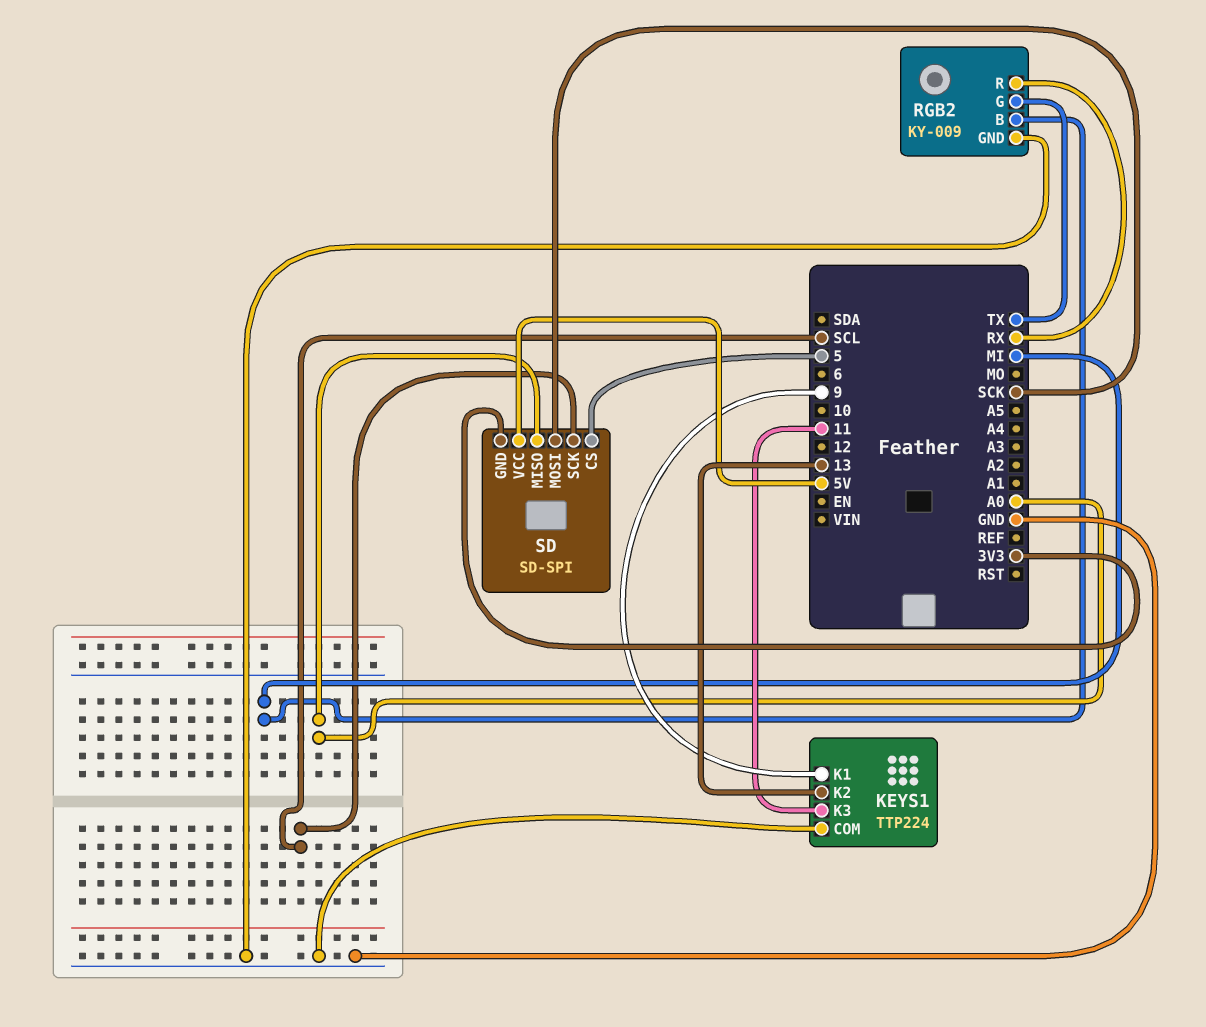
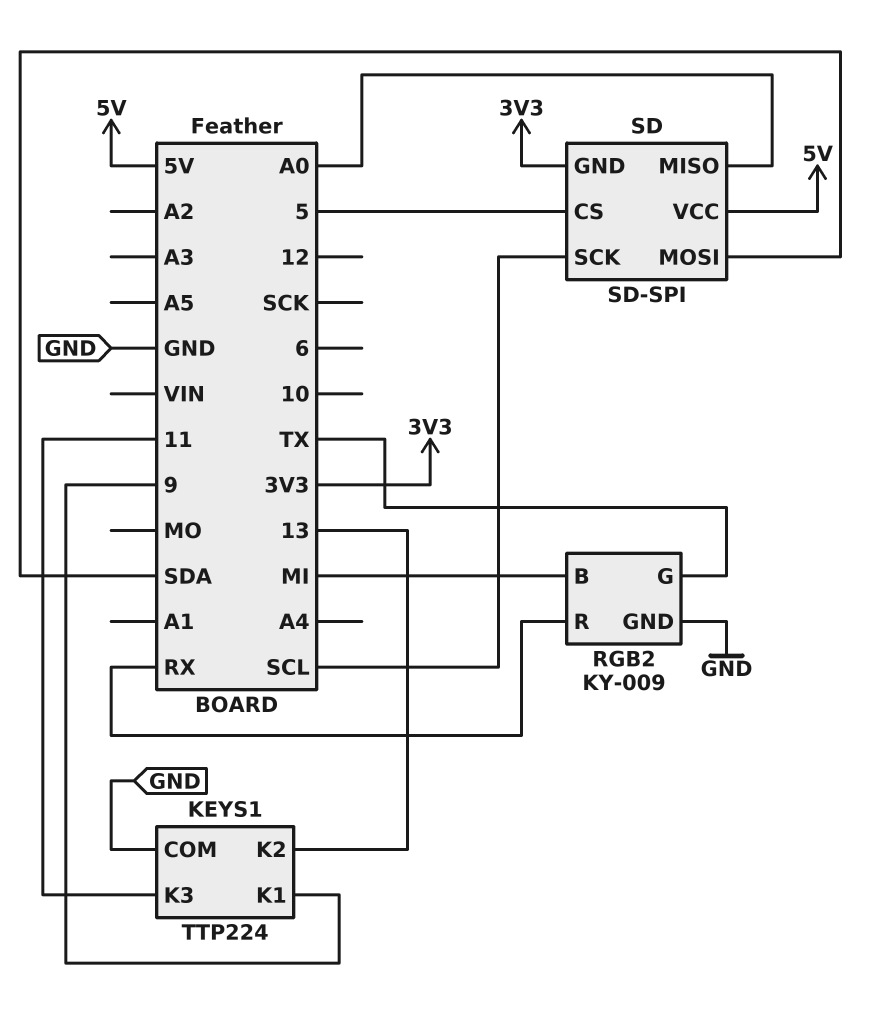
SD pin MOSI: SCK -> SDA

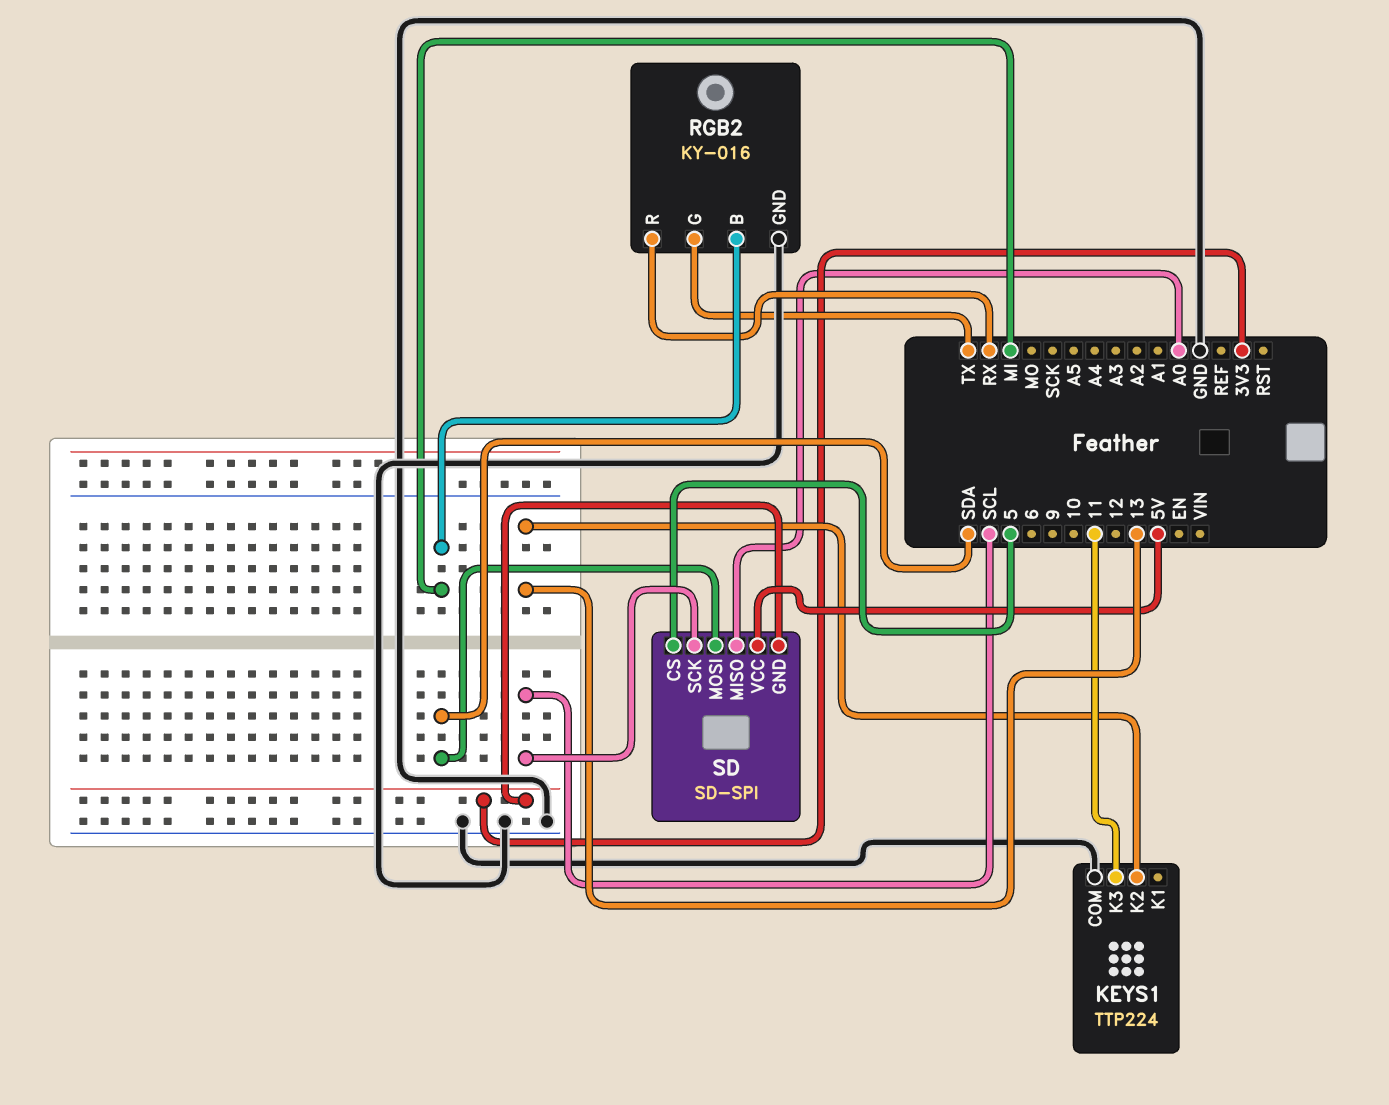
KEYS1 pin K1: 9 -> none
RGB2: KY-009 -> KY-016

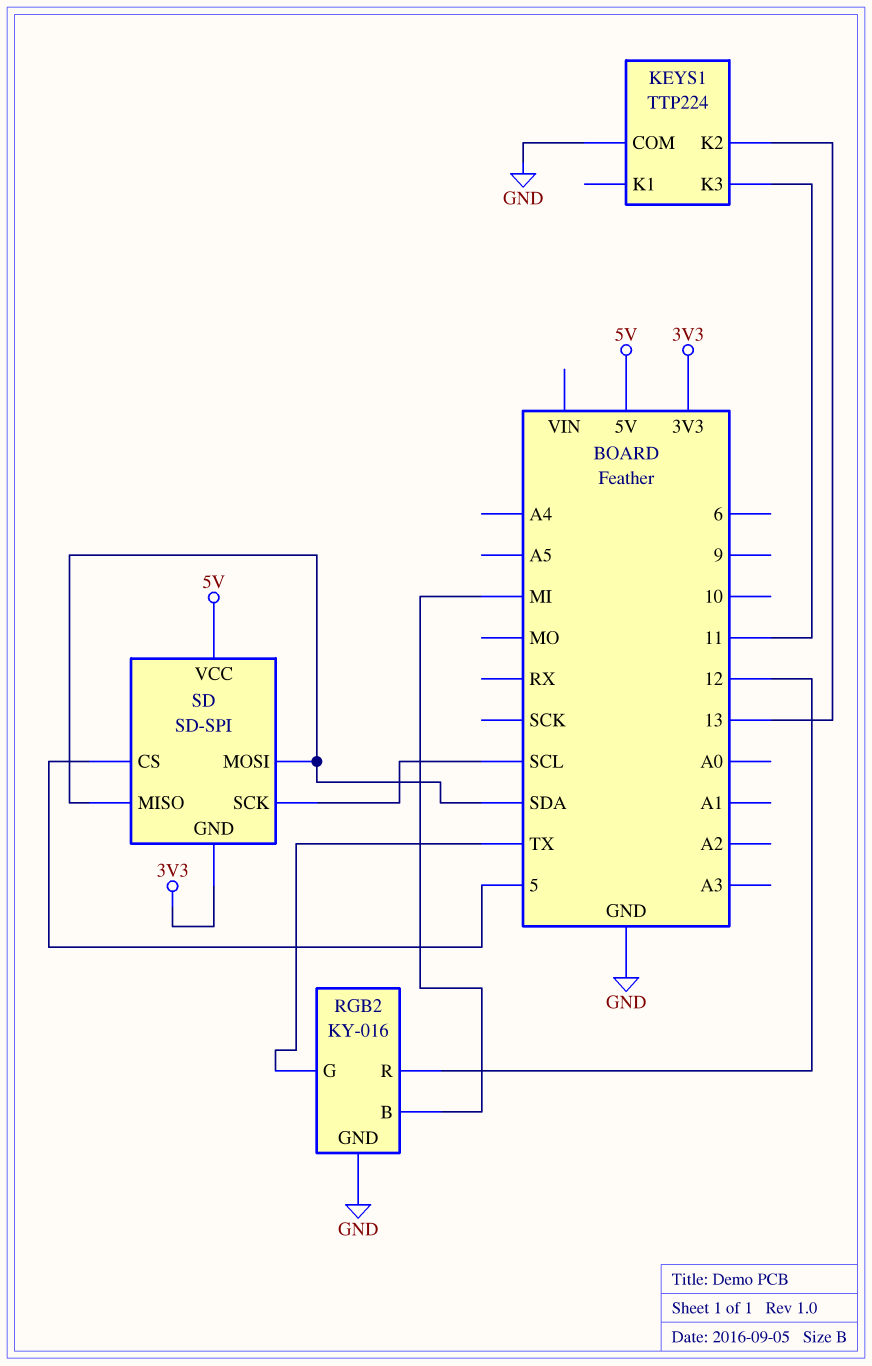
RGB2 pin R: RX -> 12
SD pin MISO: A0 -> SDA

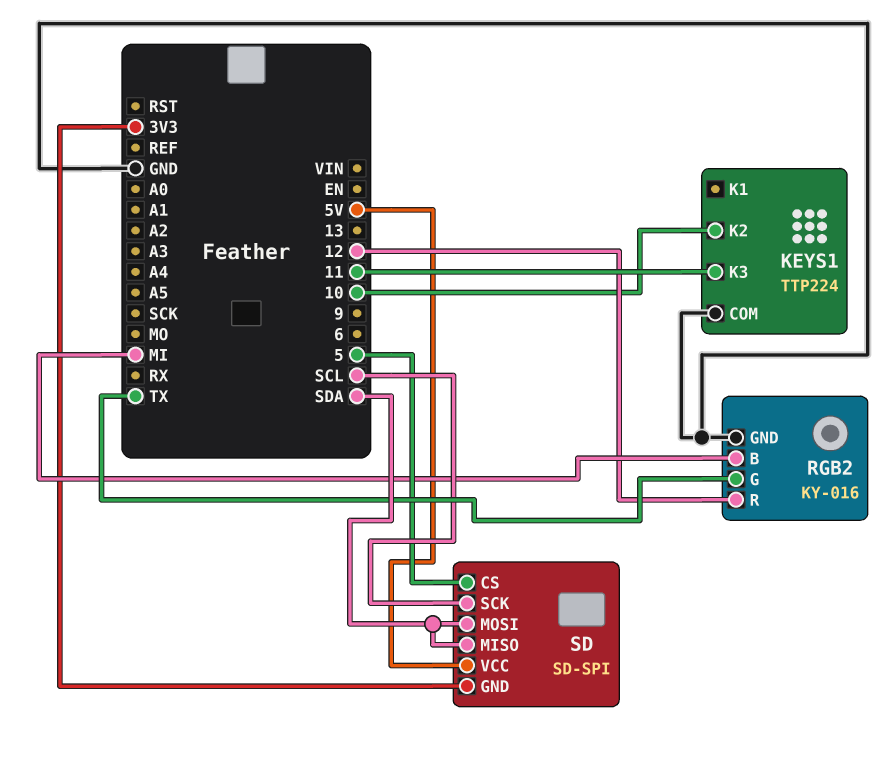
KEYS1 pin K2: 13 -> 10

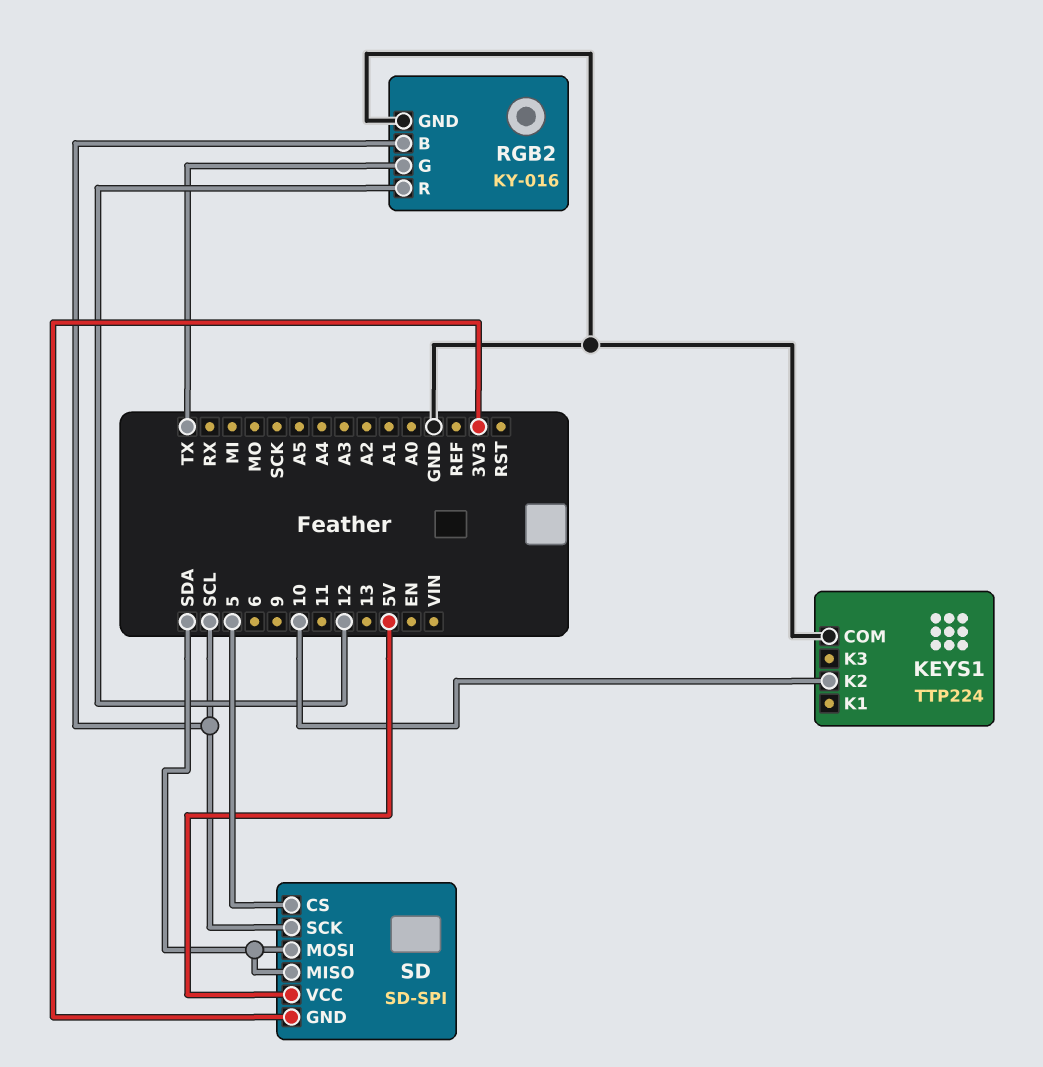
KEYS1 pin K3: 11 -> none
RGB2 pin B: MI -> SCL

